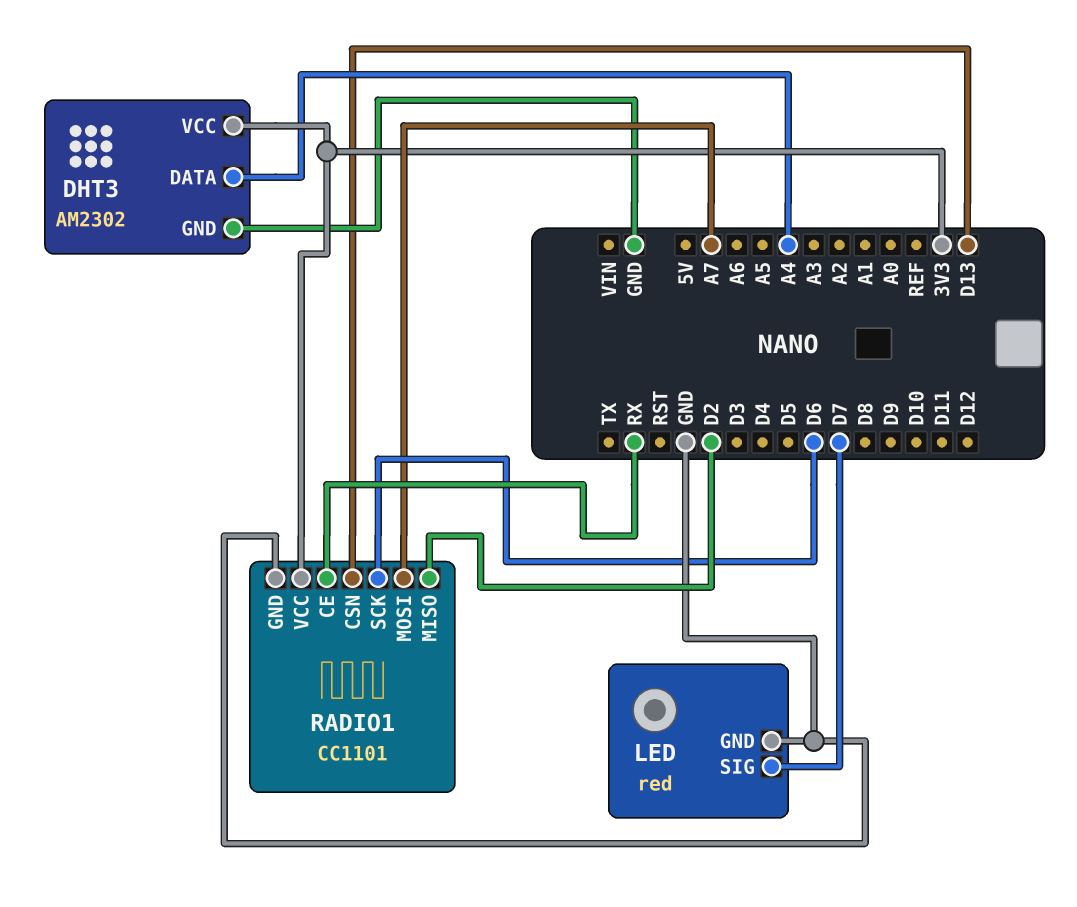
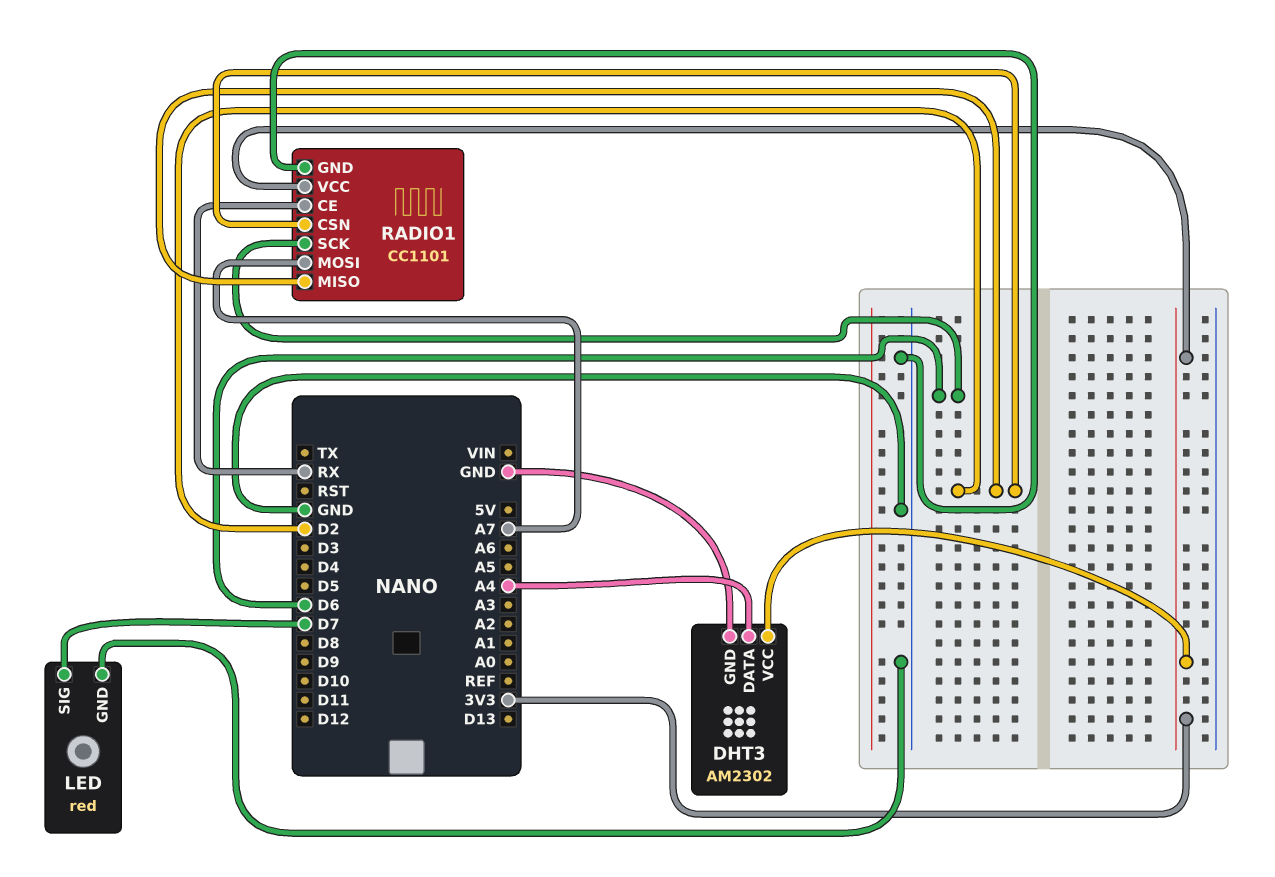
RADIO1 pin CSN: D13 -> D2

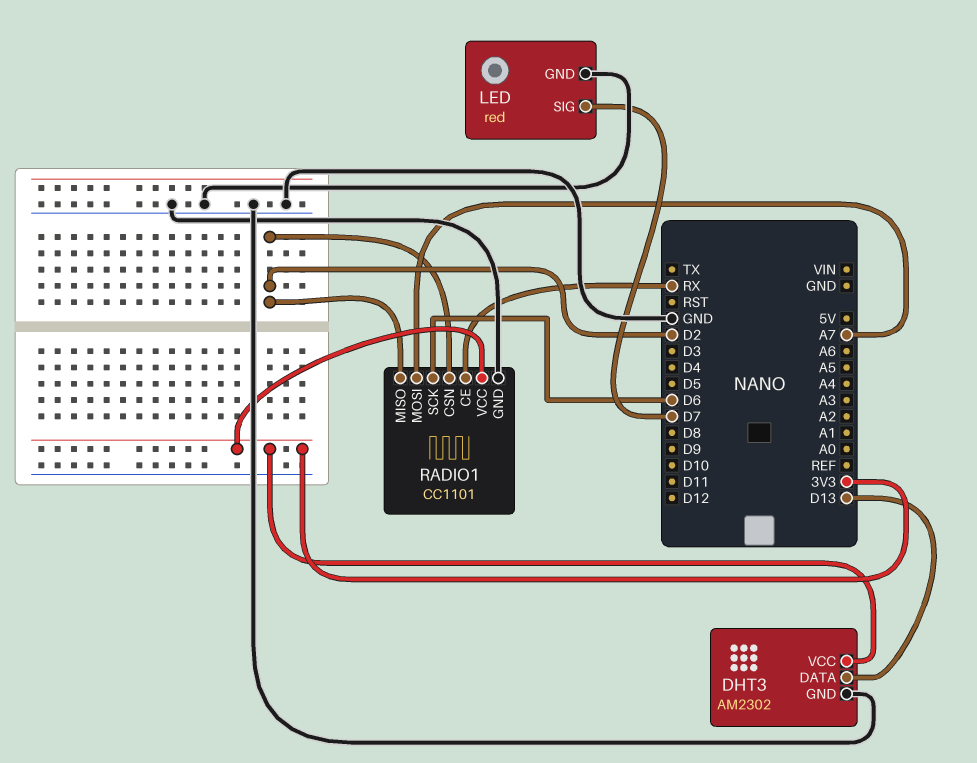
DHT3 pin DATA: A4 -> D13

